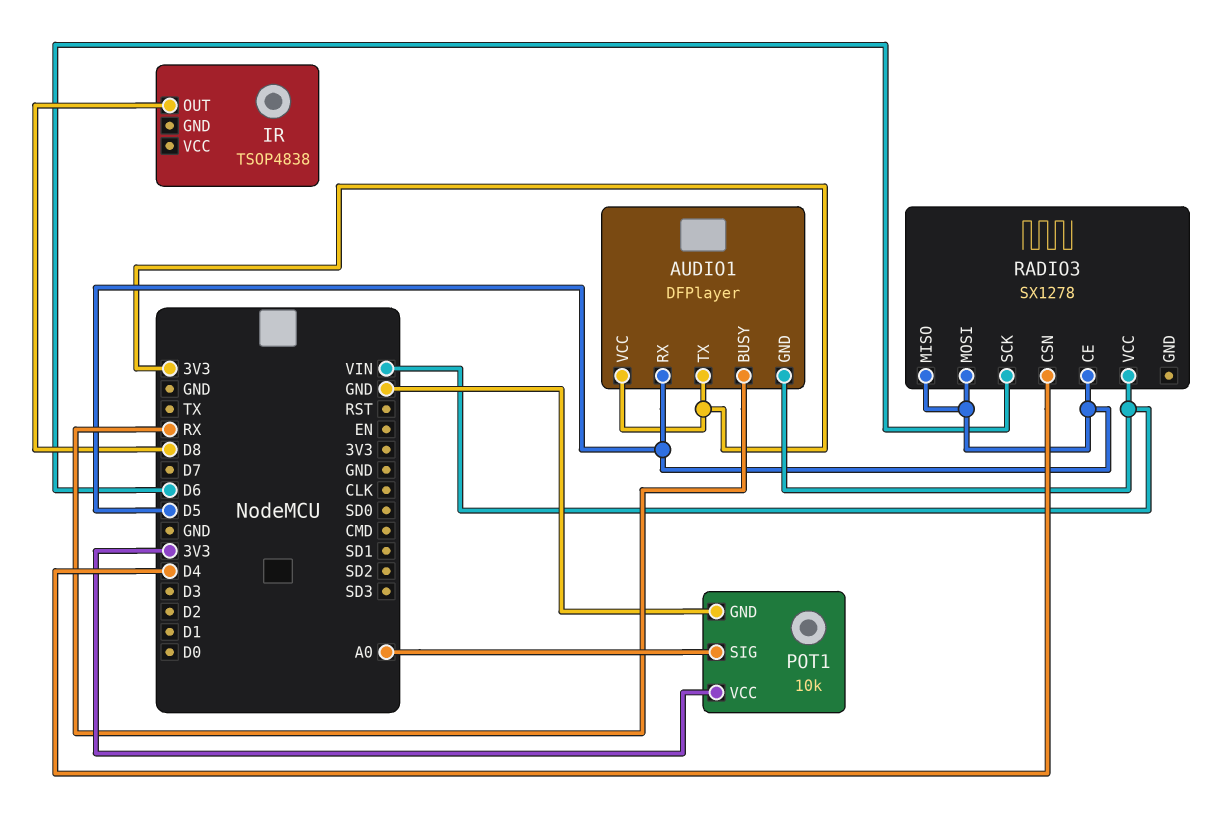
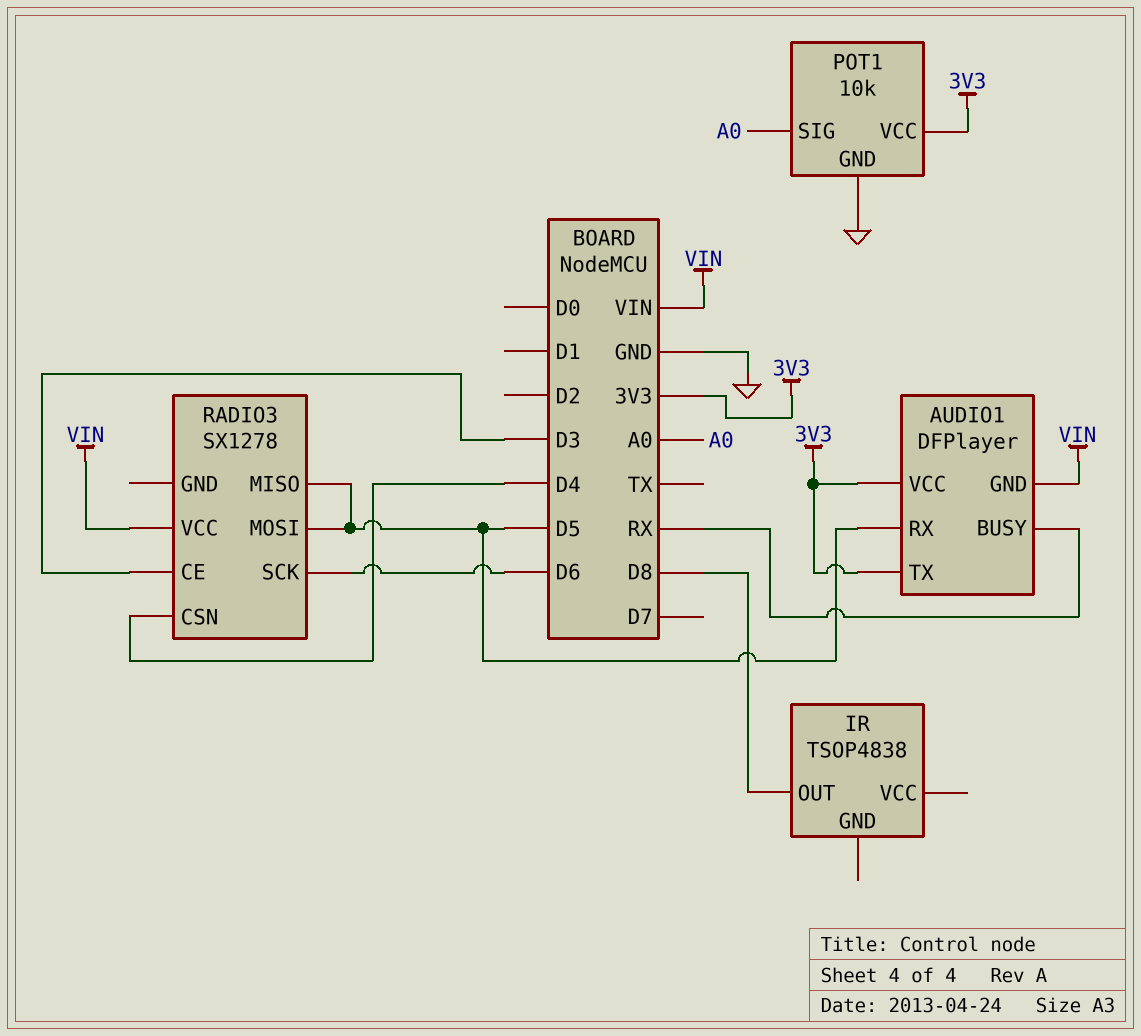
RADIO3 pin CE: D5 -> D3

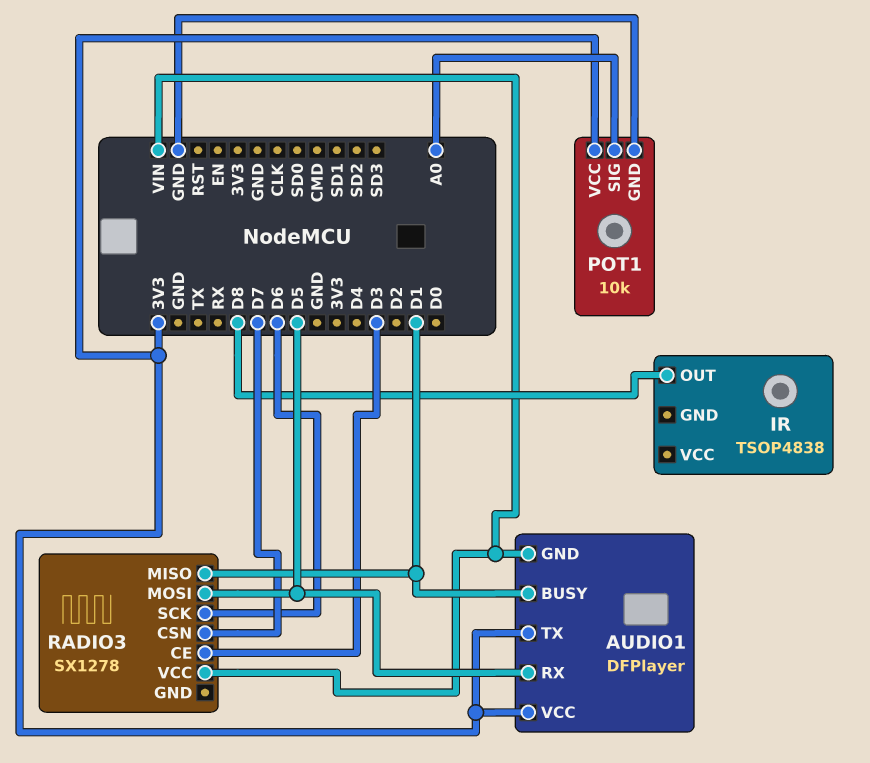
AUDIO1 pin BUSY: RX -> D1
RADIO3 pin CSN: D4 -> D7
RADIO3 pin MISO: D5 -> D1

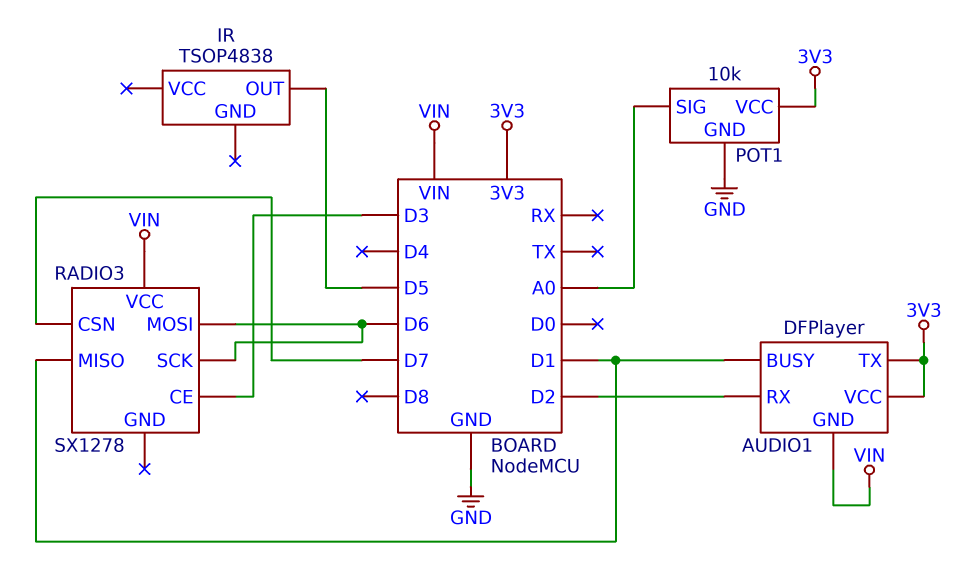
AUDIO1 pin RX: D5 -> D2
IR pin OUT: D8 -> D5
RADIO3 pin MOSI: D5 -> D6

